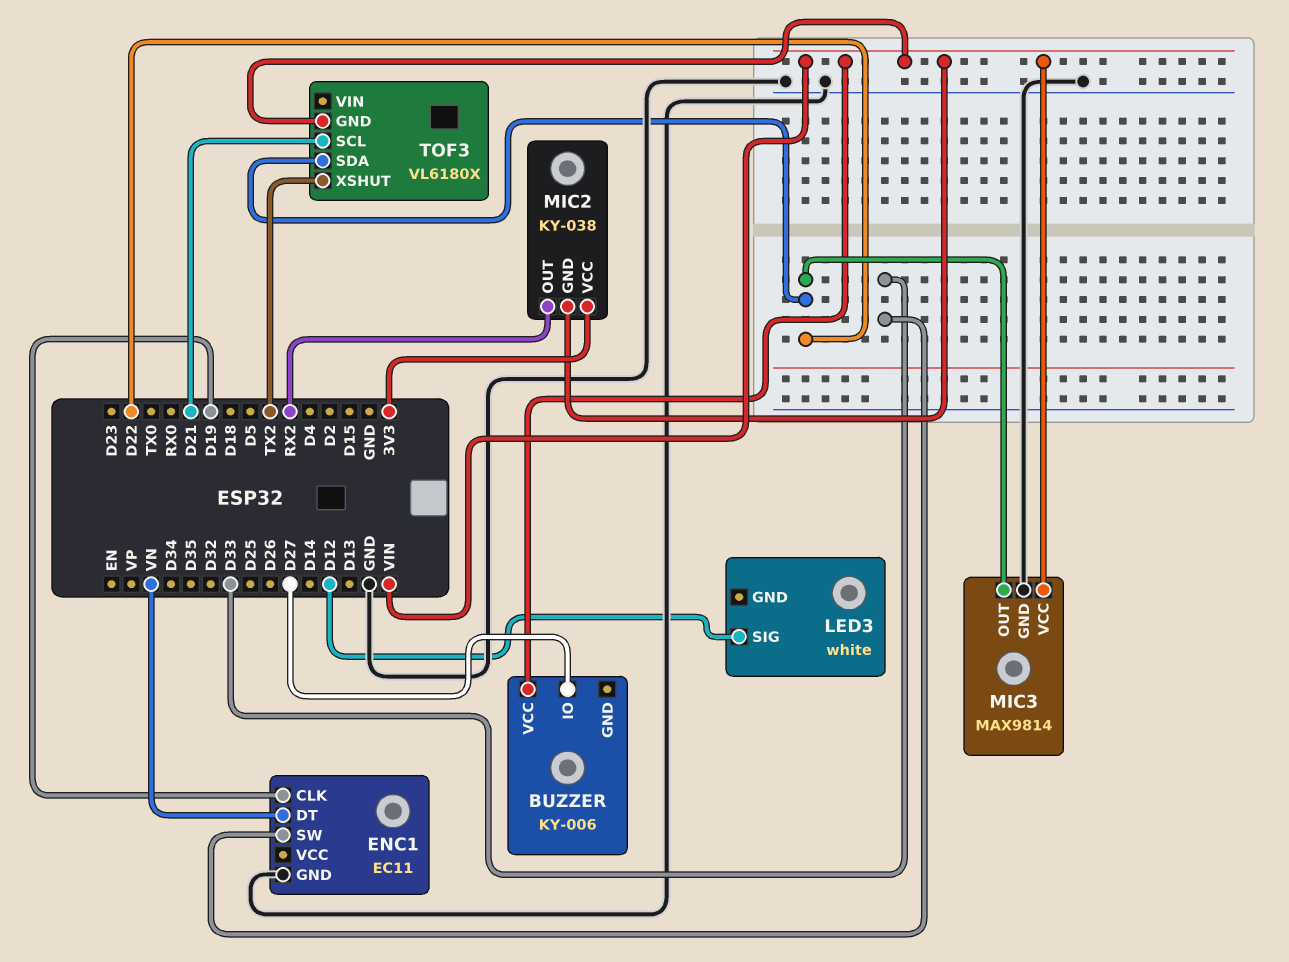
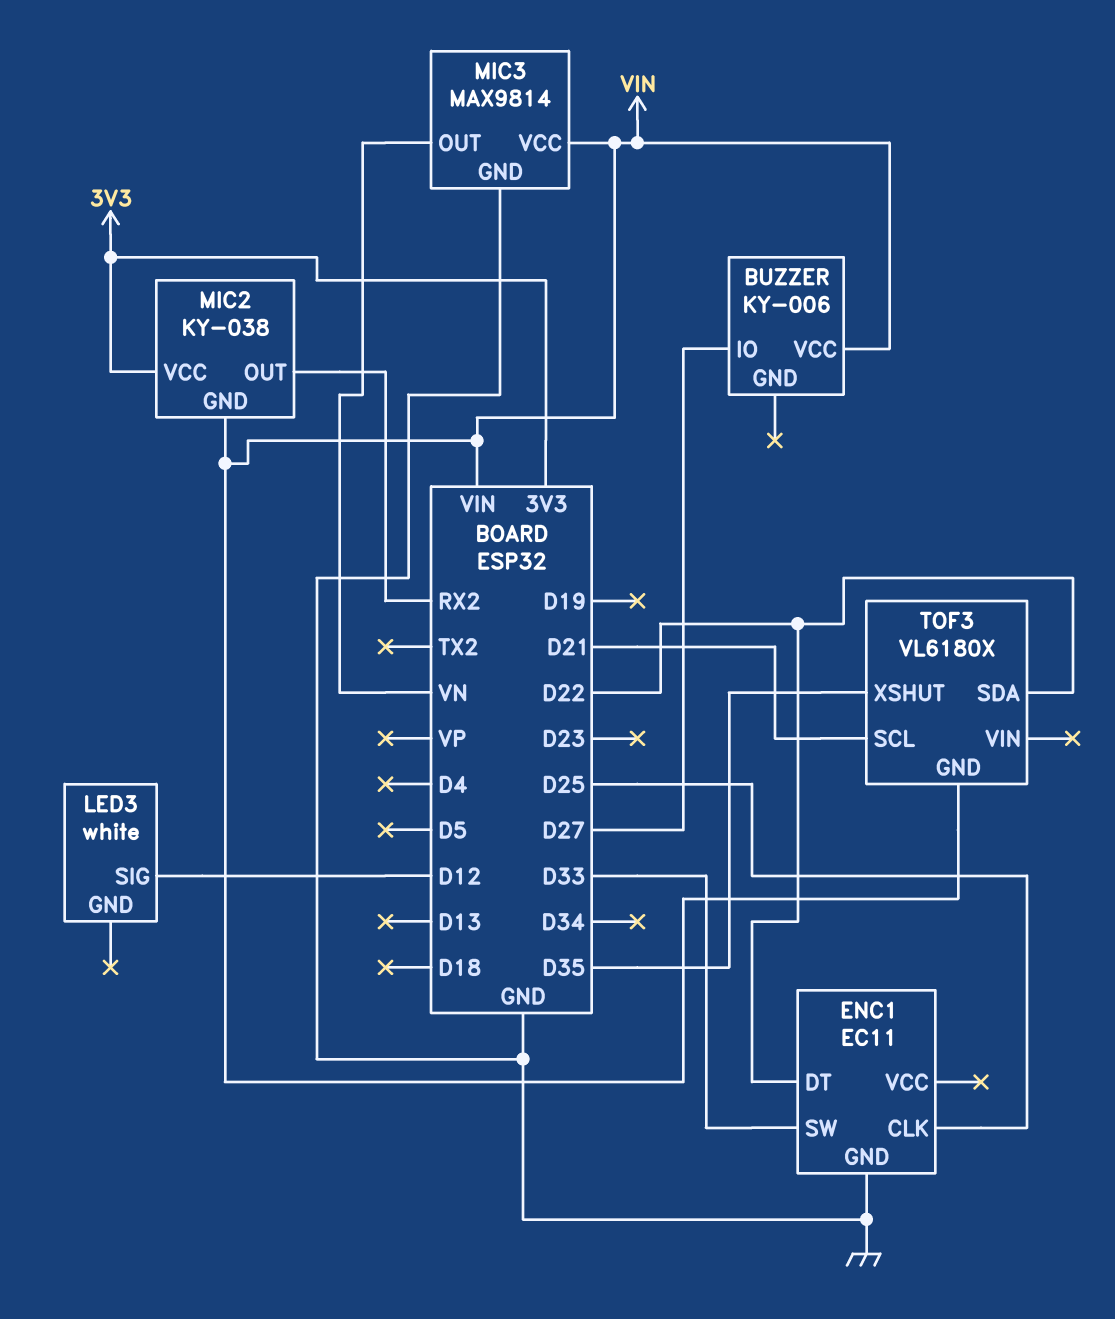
ENC1 pin CLK: D19 -> D25
ENC1 pin DT: VN -> D22
MIC3 pin OUT: D22 -> VN
TOF3 pin XSHUT: TX2 -> D35

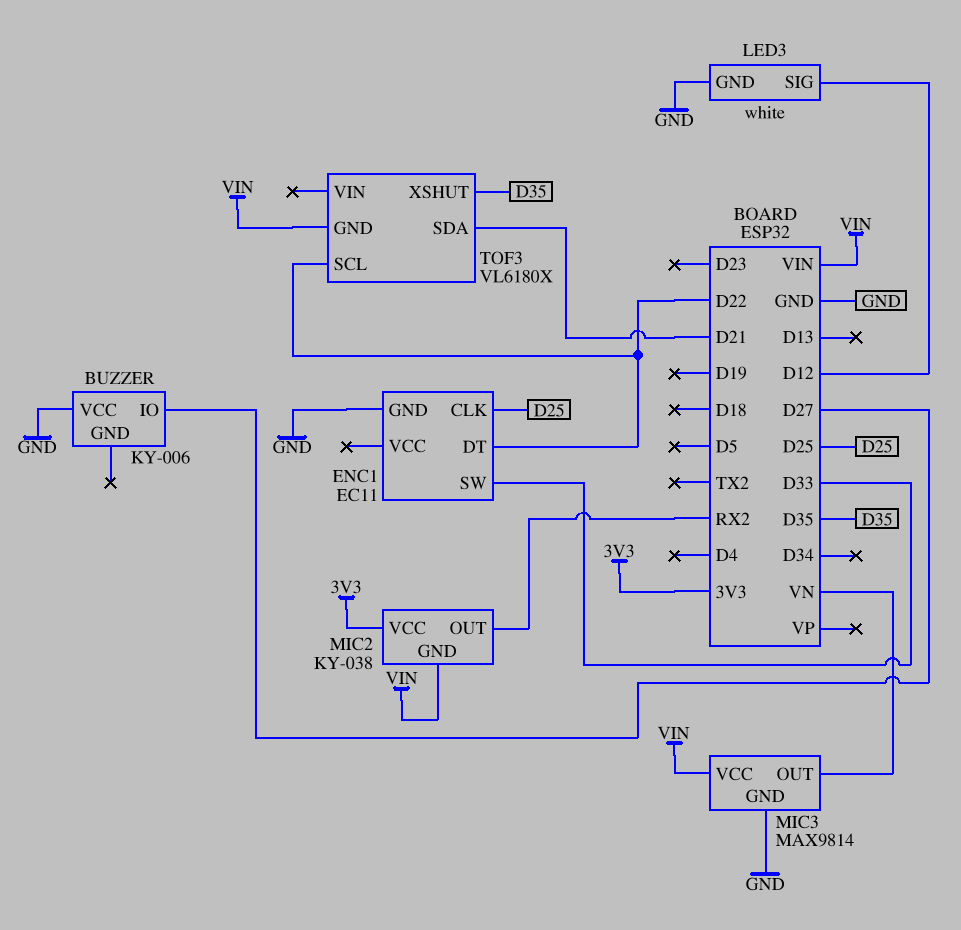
BUZZER pin VCC: VIN -> GND
LED3 pin GND: none -> GND
TOF3 pin SCL: D21 -> D22
TOF3 pin SDA: D22 -> D21

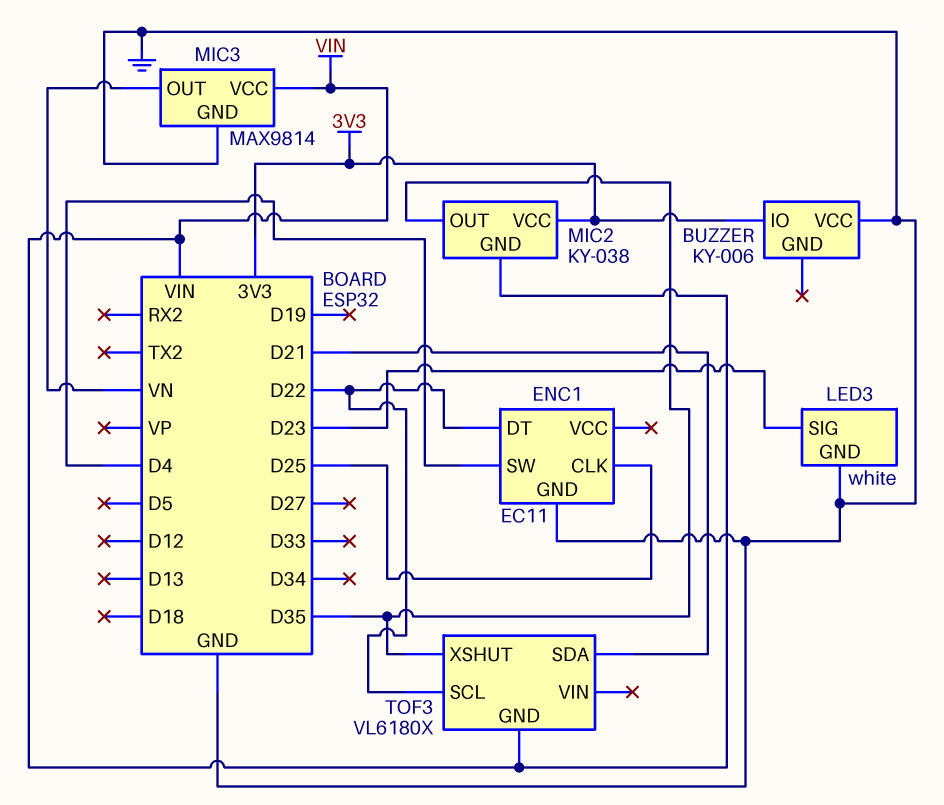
BUZZER pin IO: D27 -> 3V3
ENC1 pin SW: D33 -> D4
LED3 pin SIG: D12 -> D23
MIC2 pin OUT: RX2 -> D35

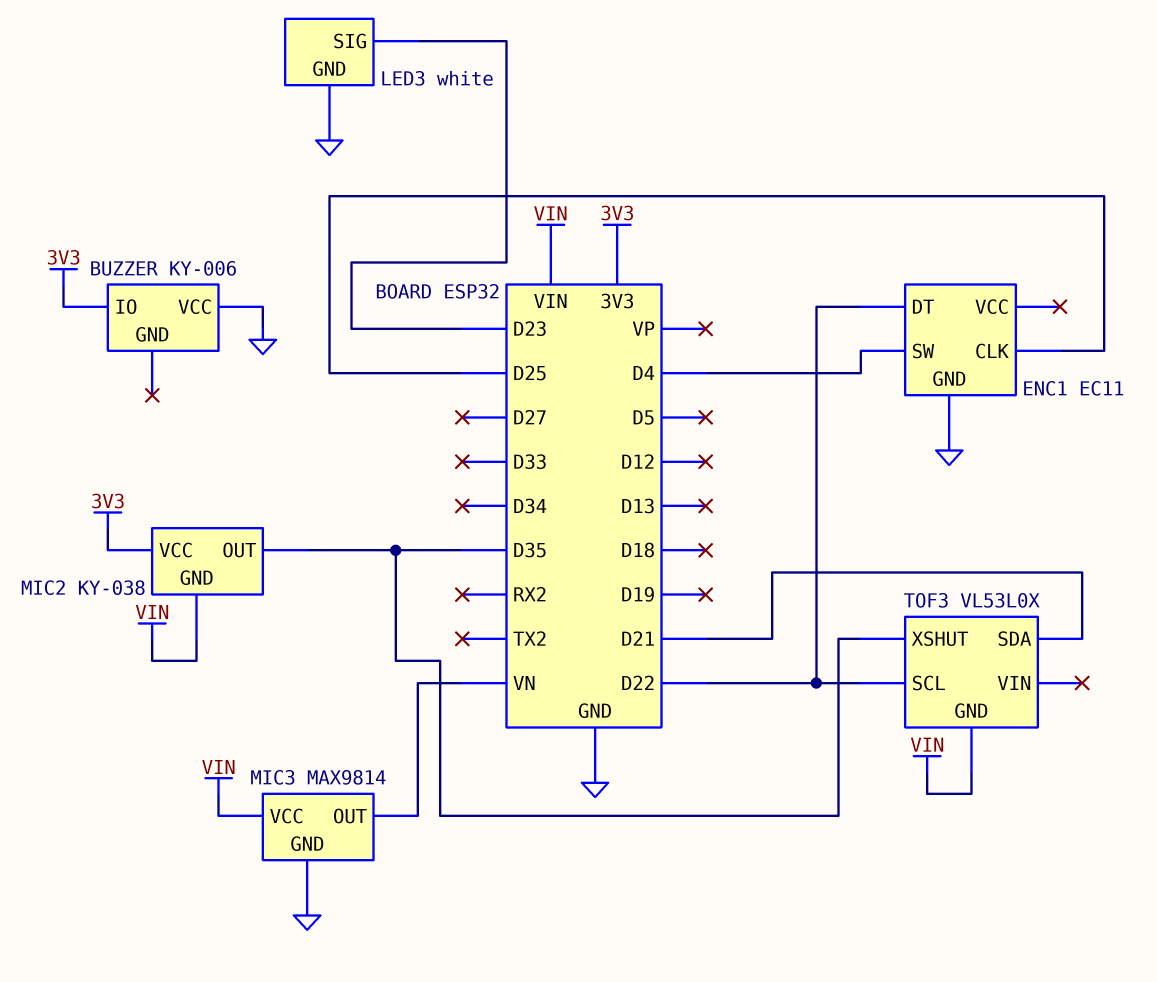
TOF3: VL6180X -> VL53L0X

